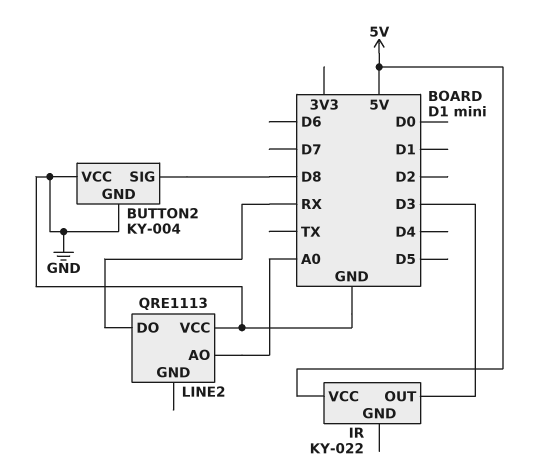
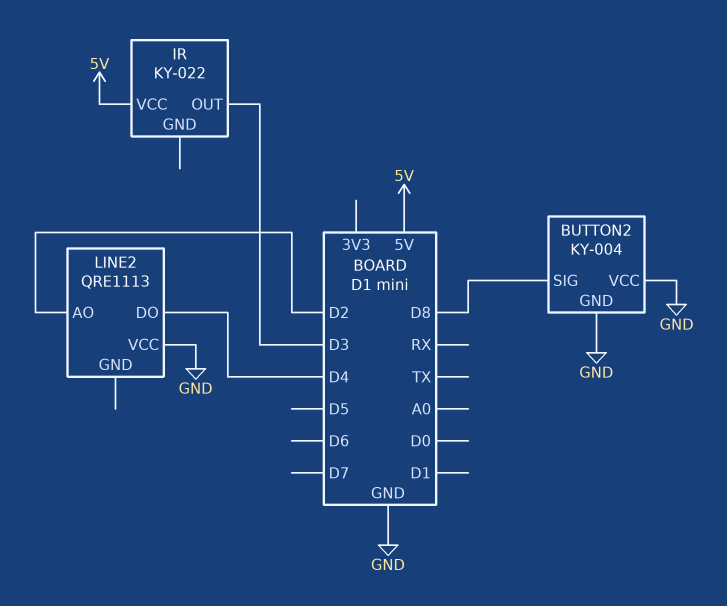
LINE2 pin AO: A0 -> D2
LINE2 pin DO: RX -> D4

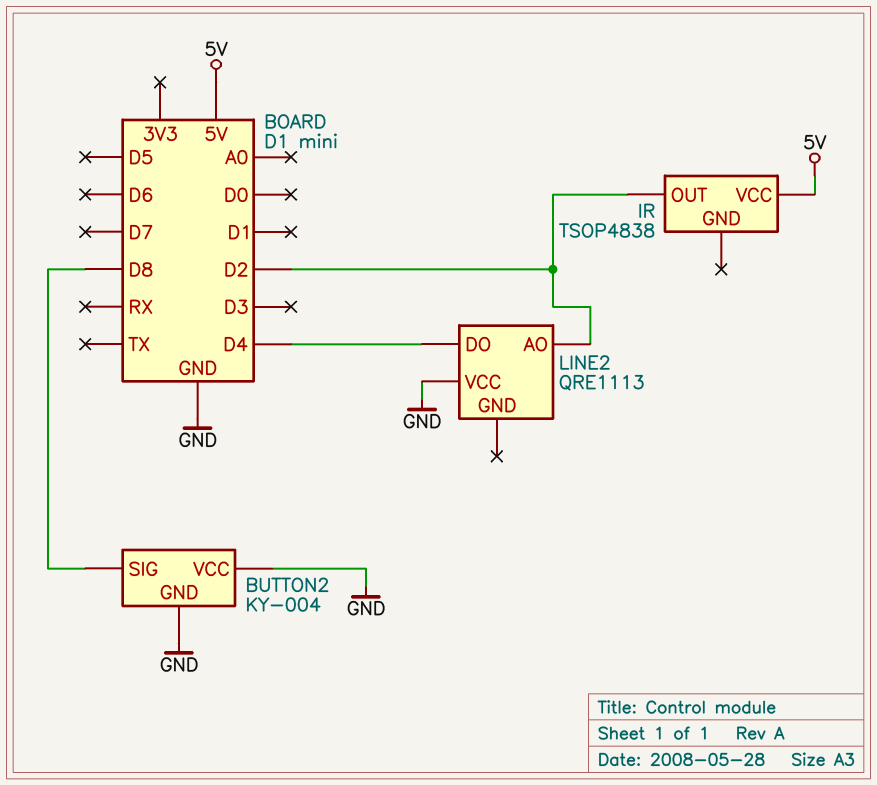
IR: KY-022 -> TSOP4838
IR pin OUT: D3 -> D2

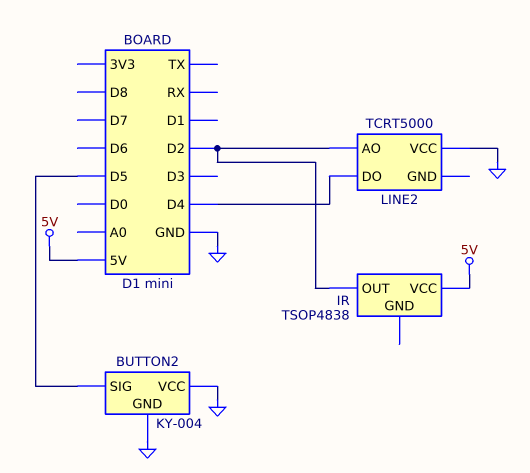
BUTTON2 pin SIG: D8 -> D5
LINE2: QRE1113 -> TCRT5000

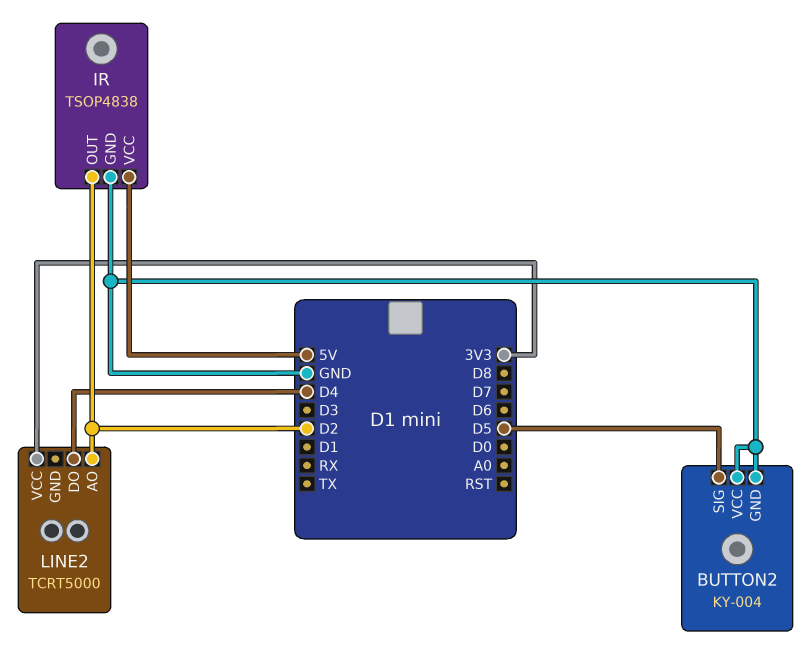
IR pin GND: none -> GND
LINE2 pin VCC: GND -> 3V3

